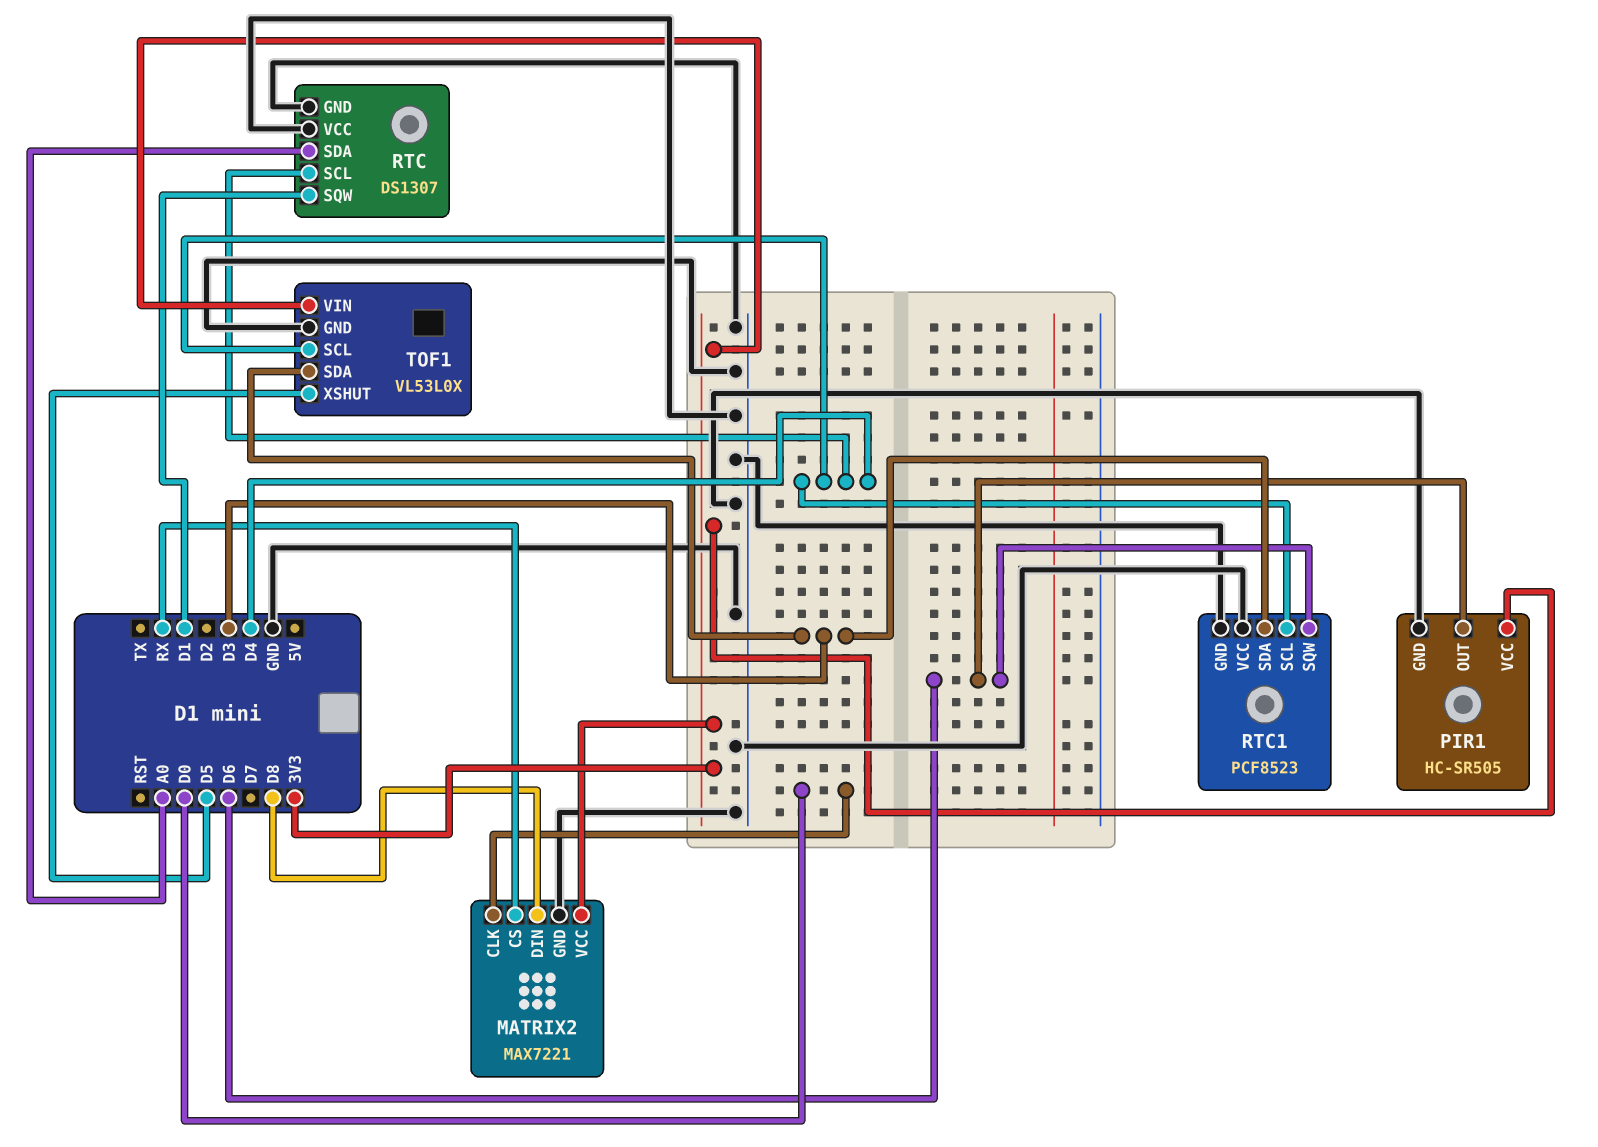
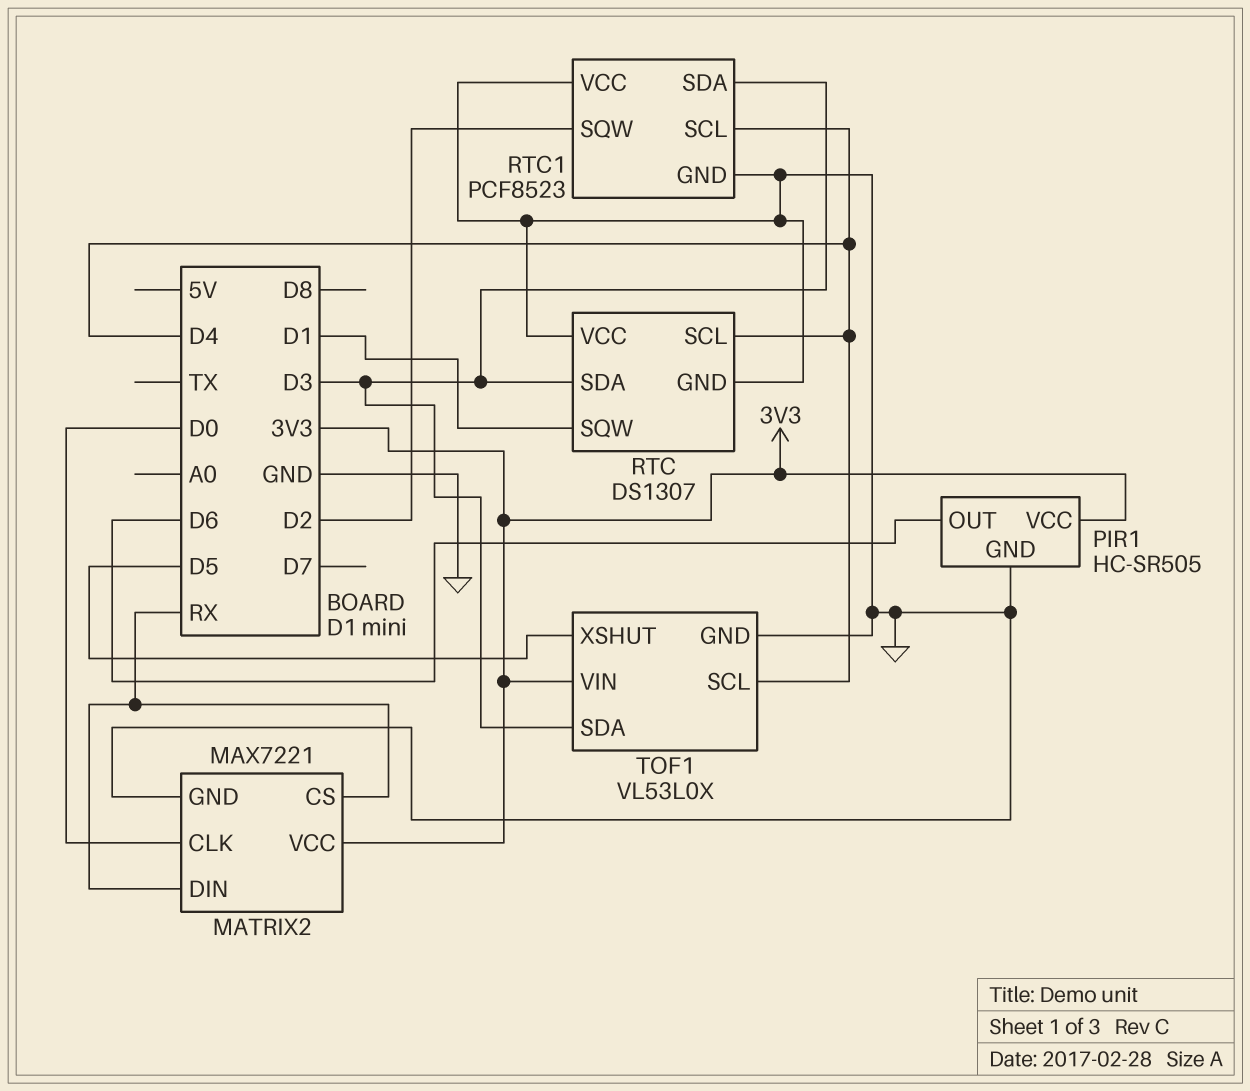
MATRIX2 pin DIN: D8 -> RX
RTC pin SDA: A0 -> D3
RTC1 pin SQW: D6 -> D2

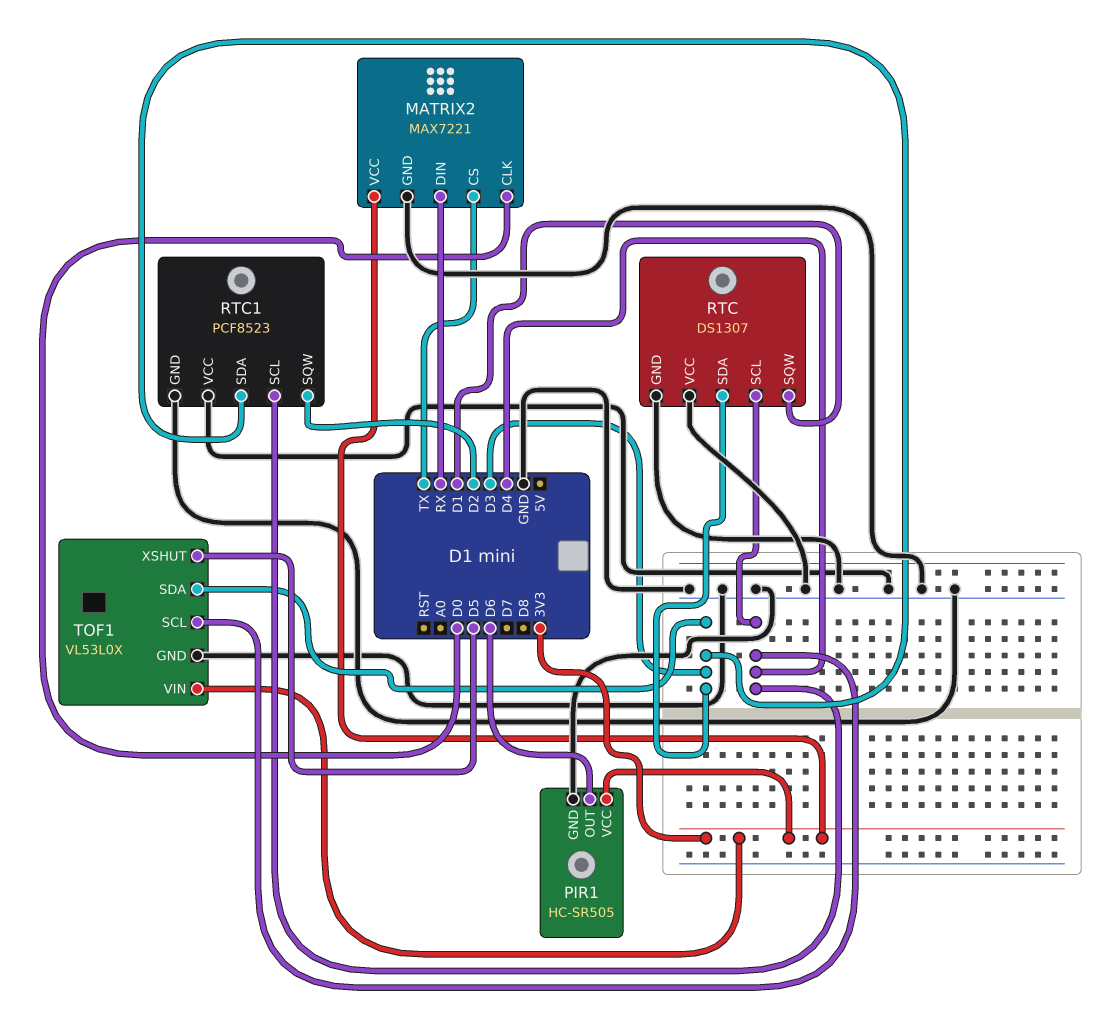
MATRIX2 pin CS: RX -> TX

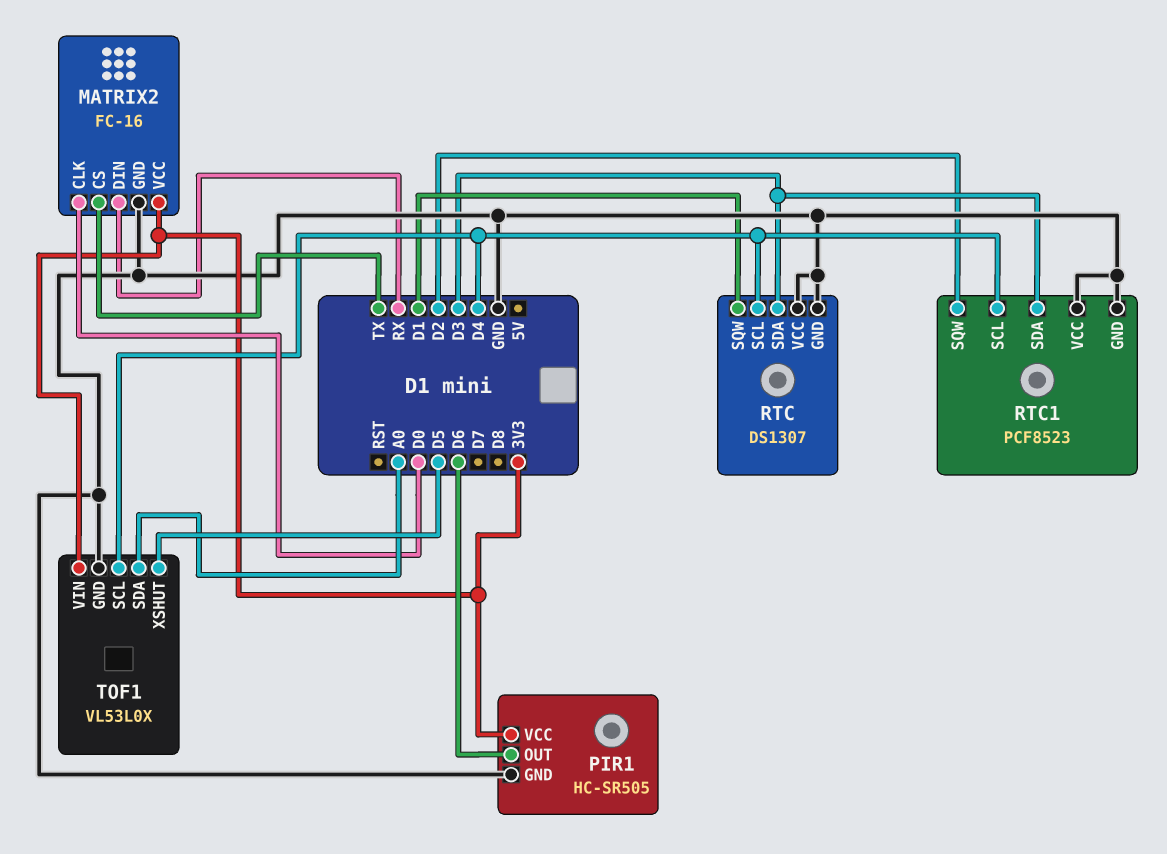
MATRIX2: MAX7221 -> FC-16
TOF1 pin SDA: D3 -> A0

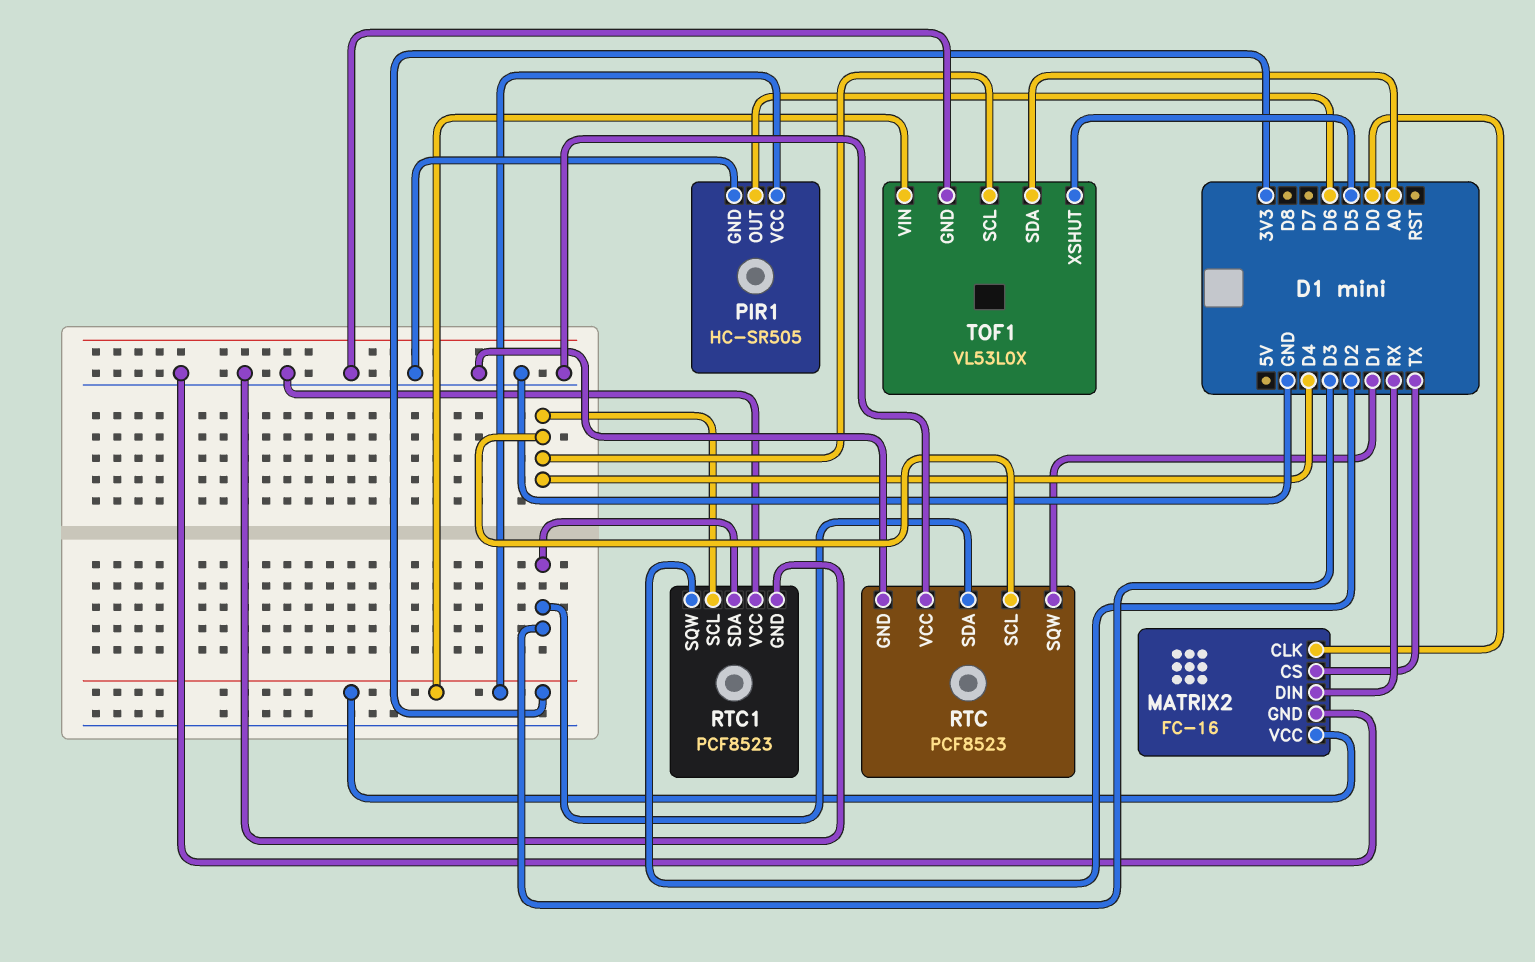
RTC: DS1307 -> PCF8523

